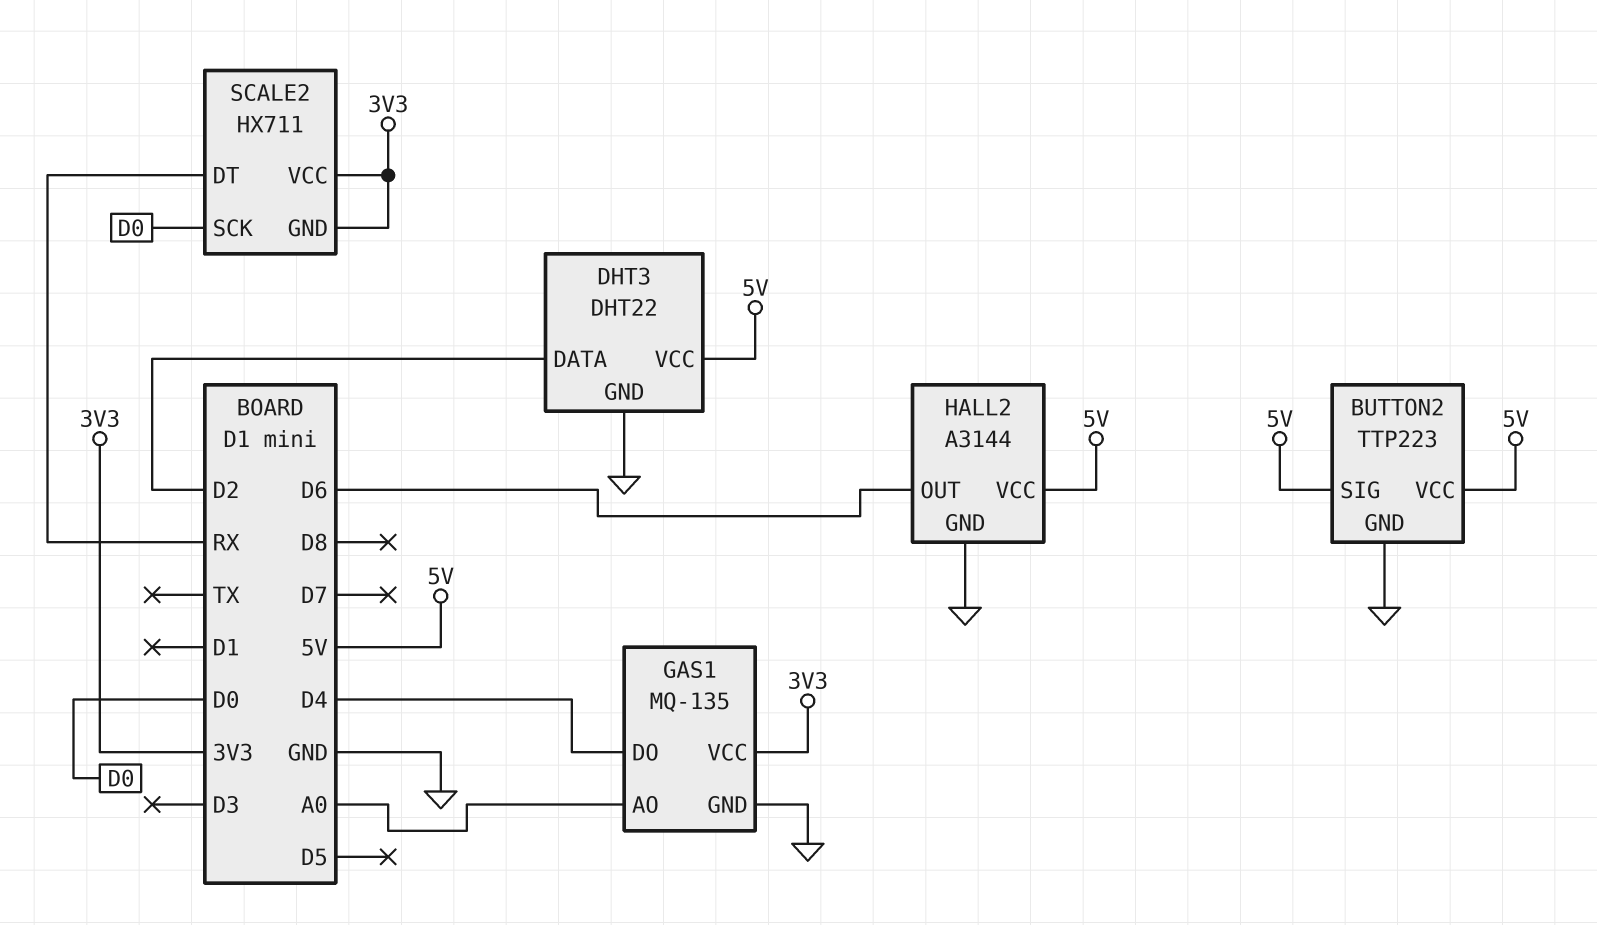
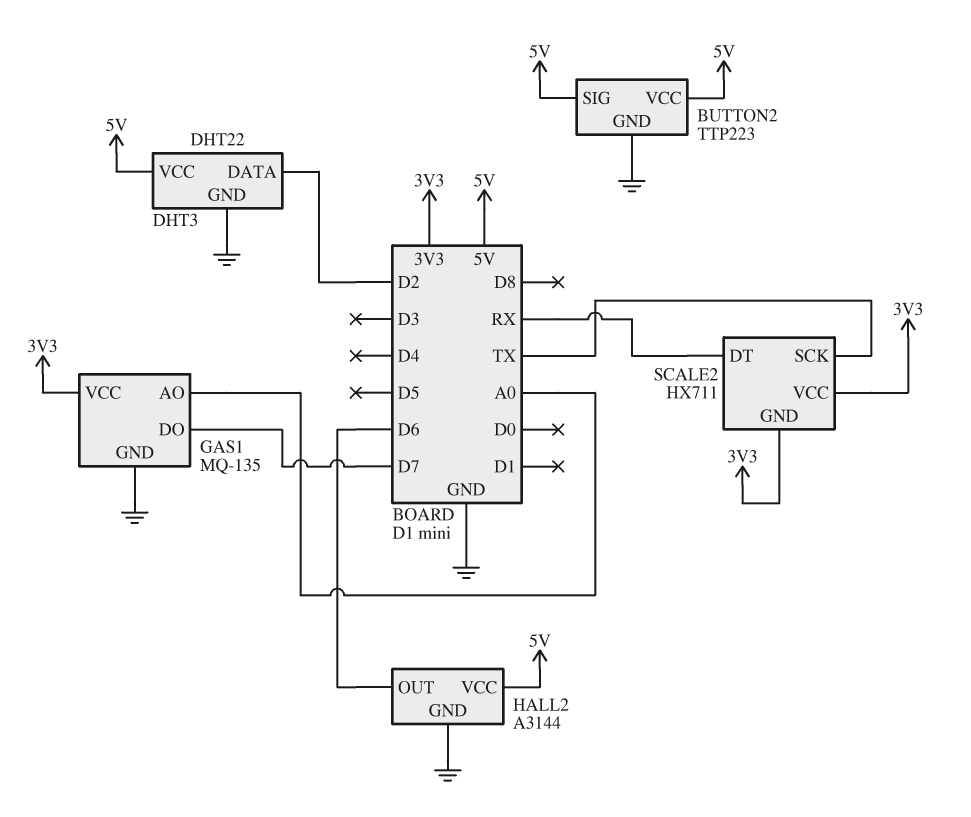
GAS1 pin DO: D4 -> D7
SCALE2 pin SCK: D0 -> TX

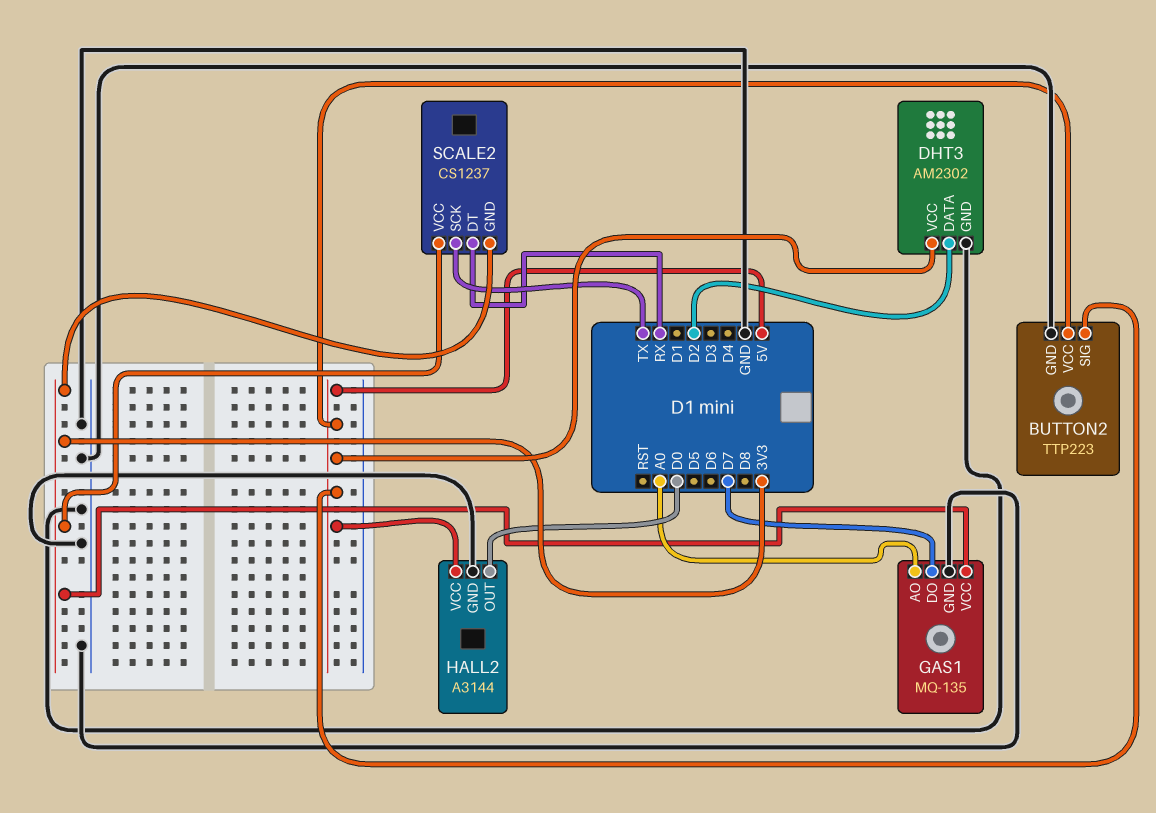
DHT3: DHT22 -> AM2302
HALL2 pin OUT: D6 -> D0
SCALE2: HX711 -> CS1237

